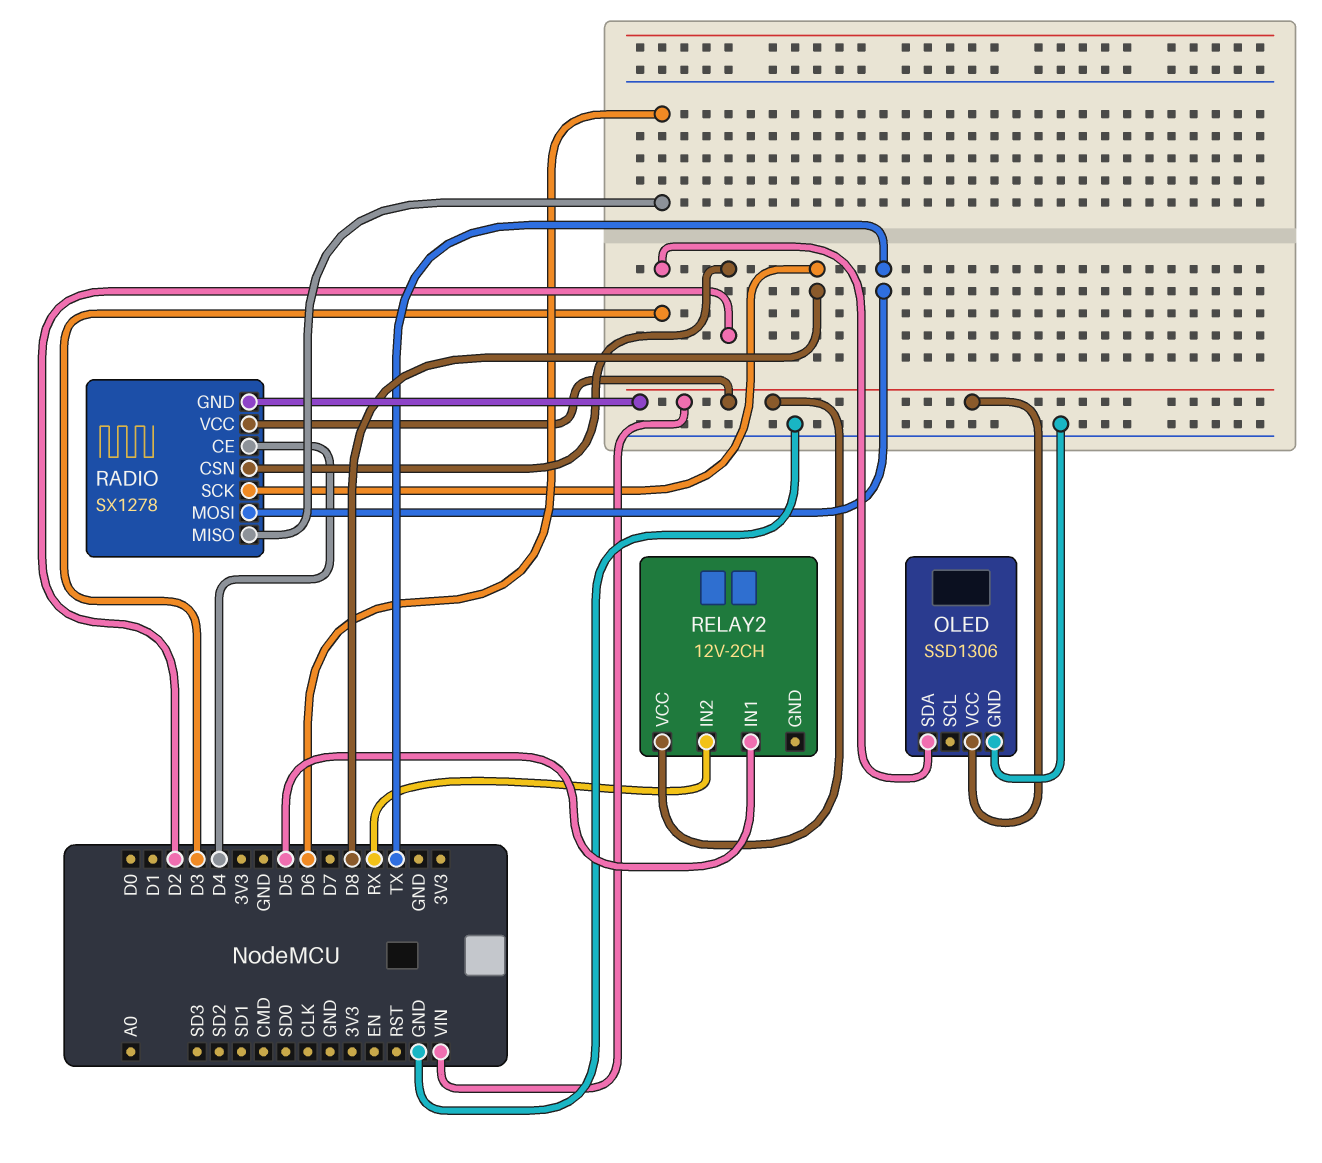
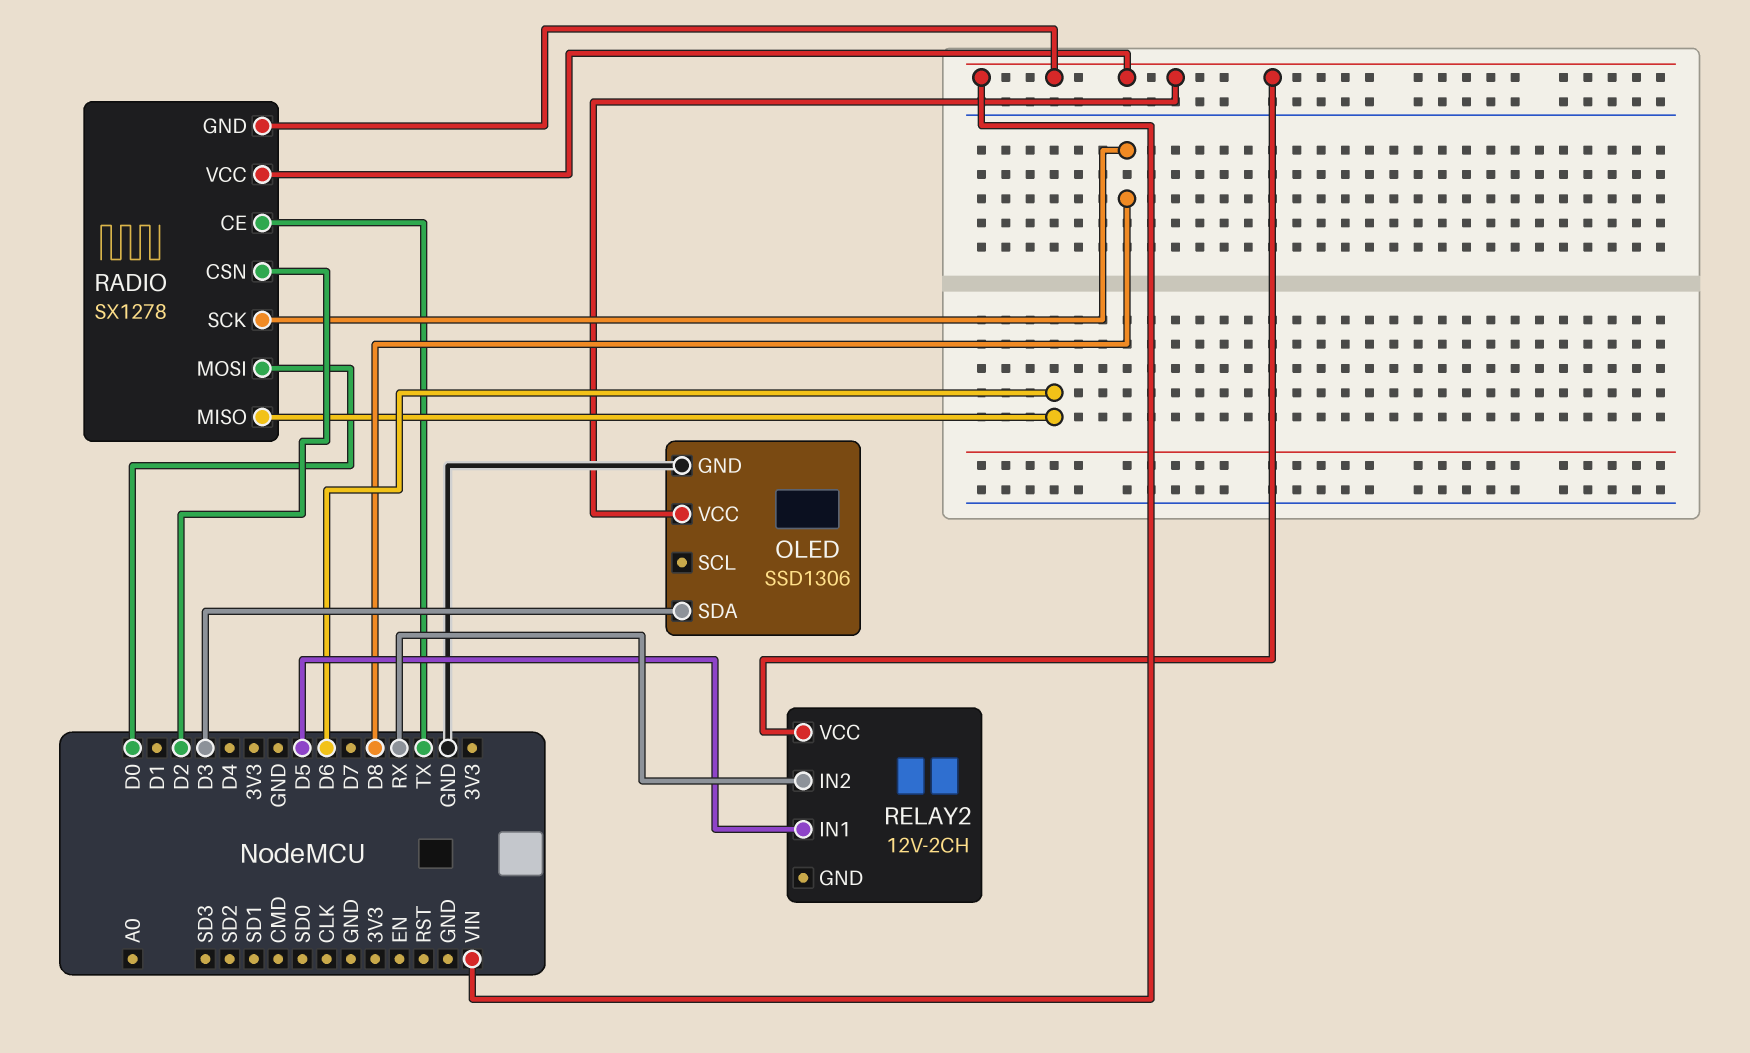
RADIO pin CE: D4 -> TX
RADIO pin MOSI: TX -> D0

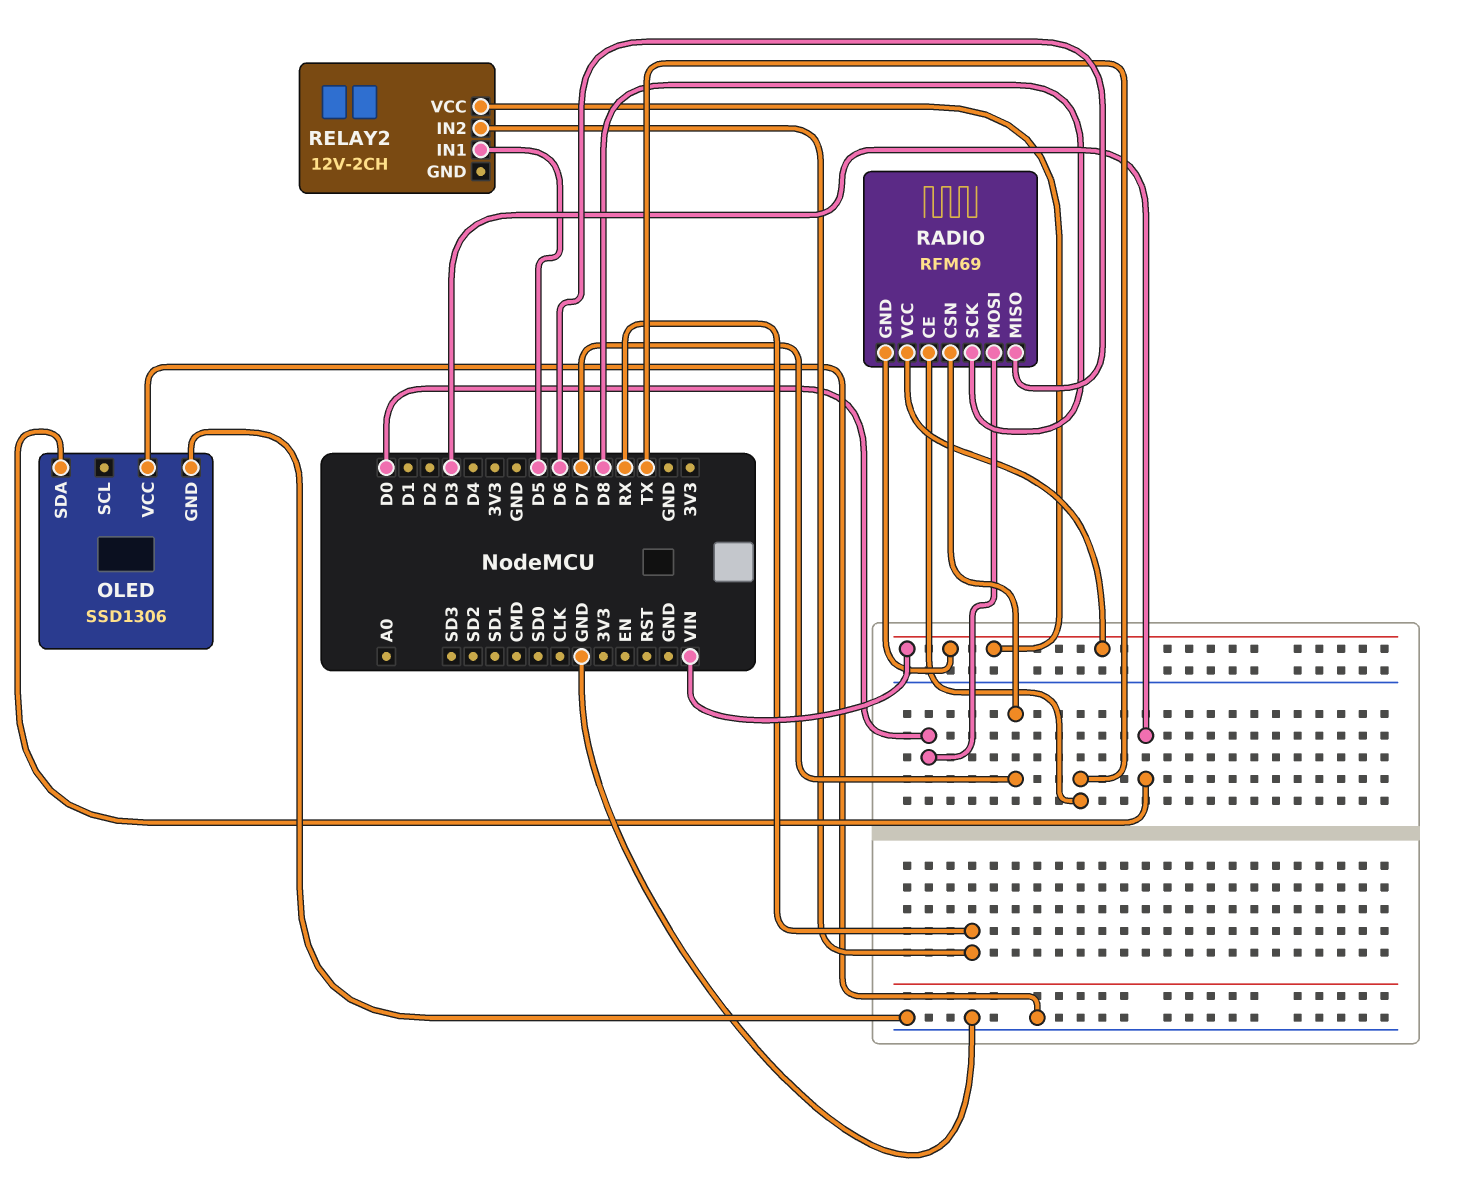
OLED pin VCC: VIN -> GND
RADIO: SX1278 -> RFM69
RADIO pin CSN: D2 -> D7

